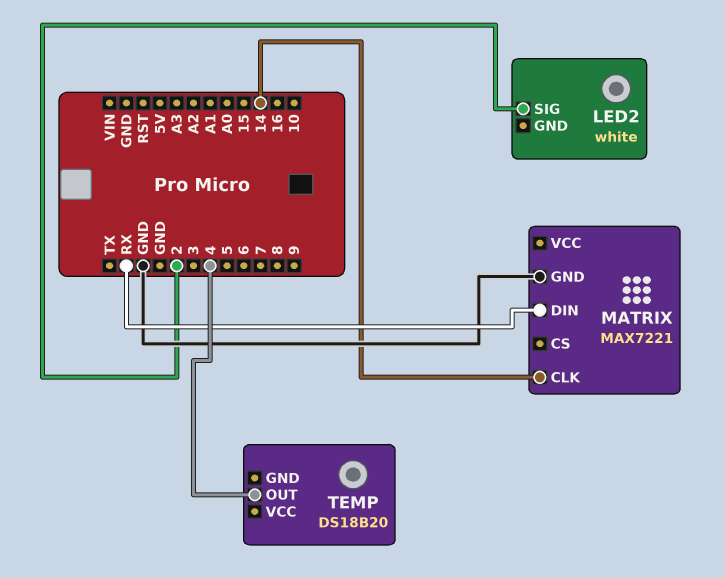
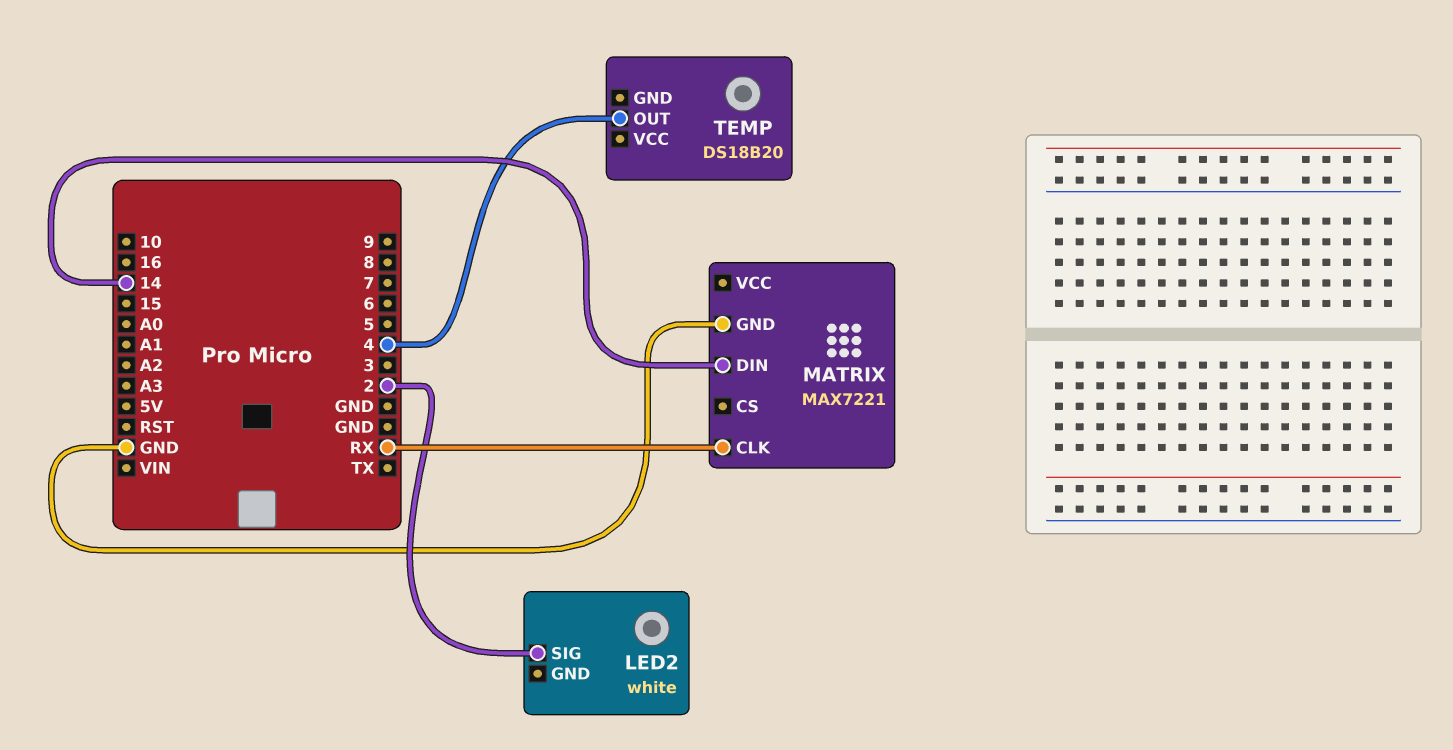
MATRIX pin CLK: 14 -> RX
MATRIX pin DIN: RX -> 14

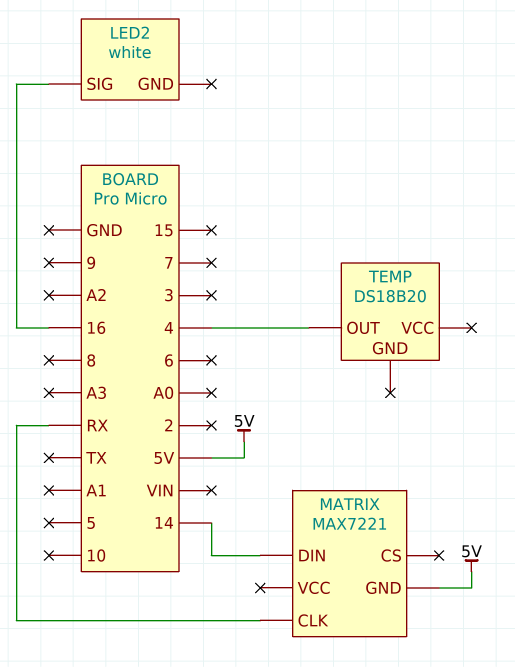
LED2 pin SIG: 2 -> 16
MATRIX pin GND: GND -> 5V

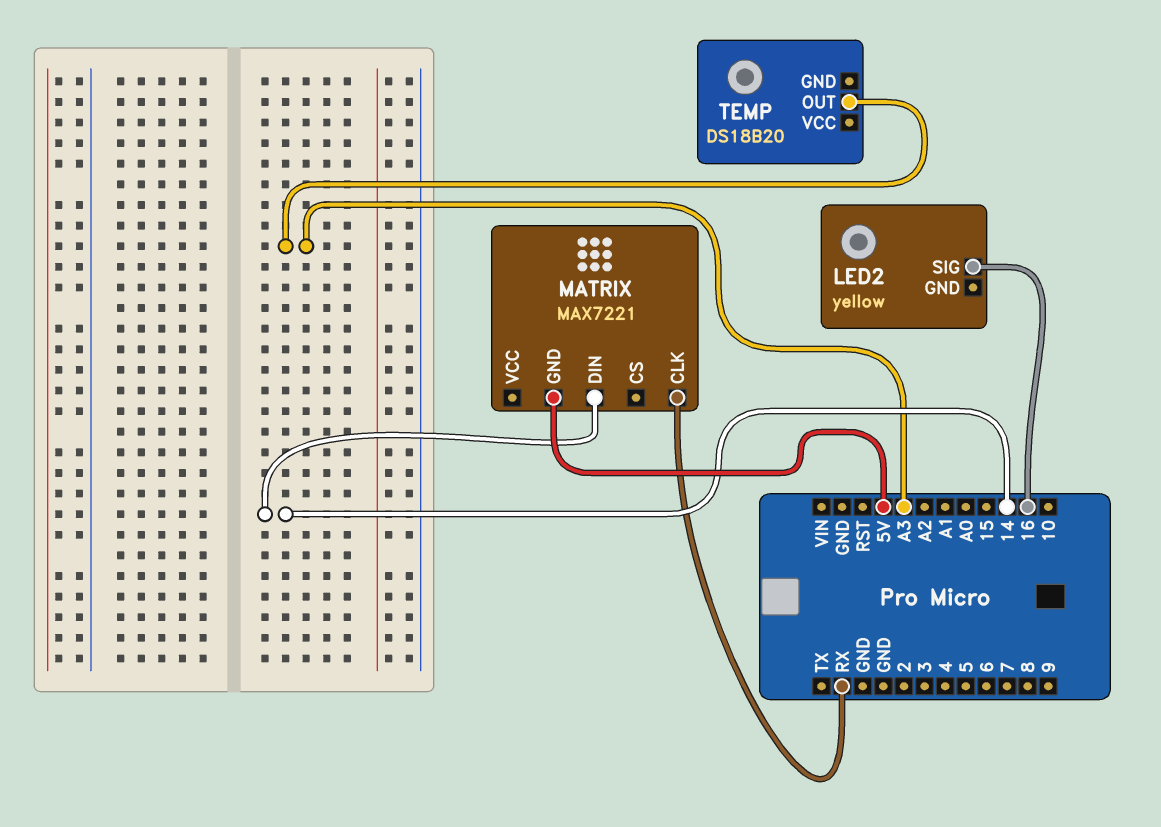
LED2: white -> yellow
TEMP pin OUT: 4 -> A3

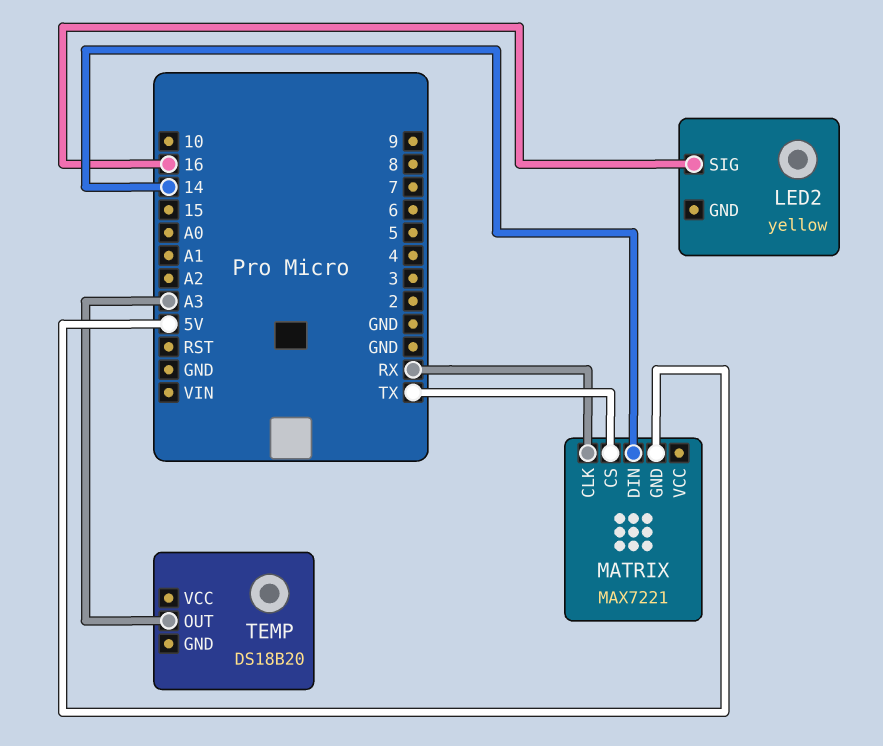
MATRIX pin CS: none -> TX

